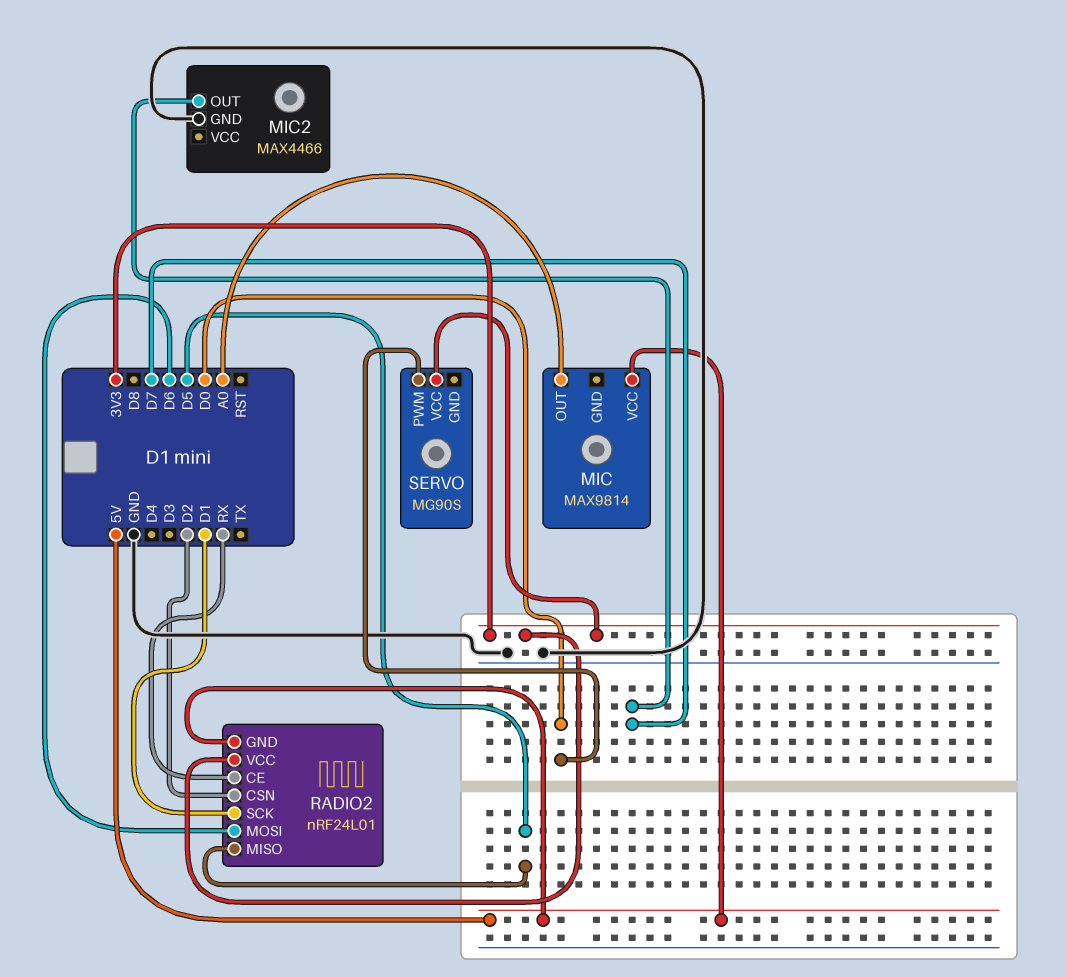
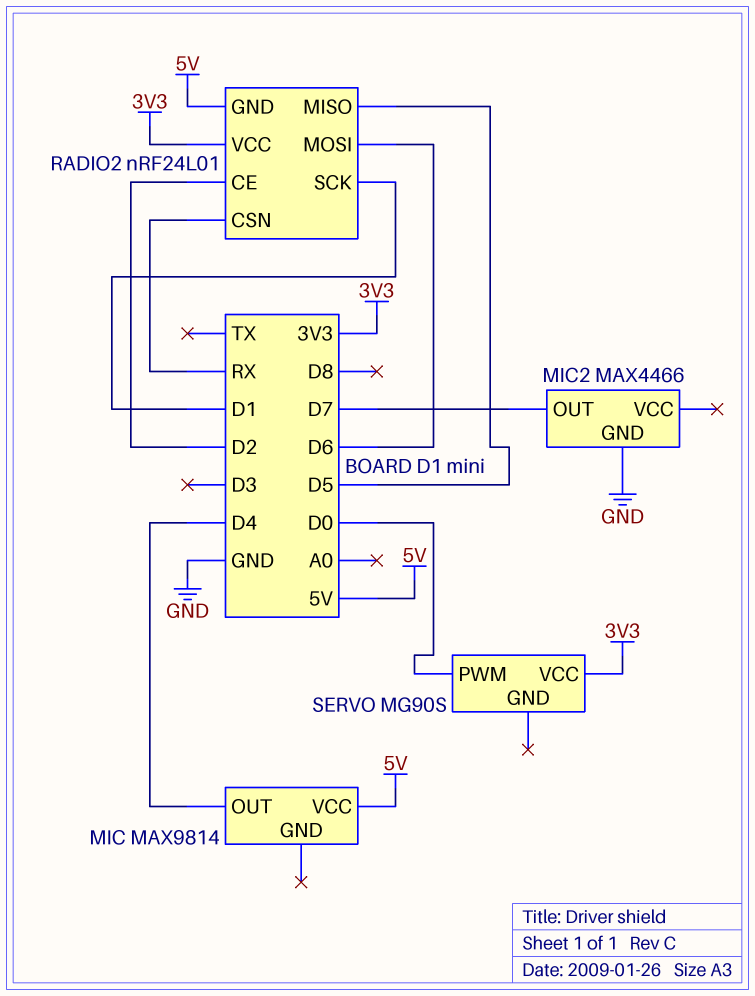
MIC pin OUT: A0 -> D4
RADIO2 pin CE: RX -> D2
RADIO2 pin CSN: D2 -> RX

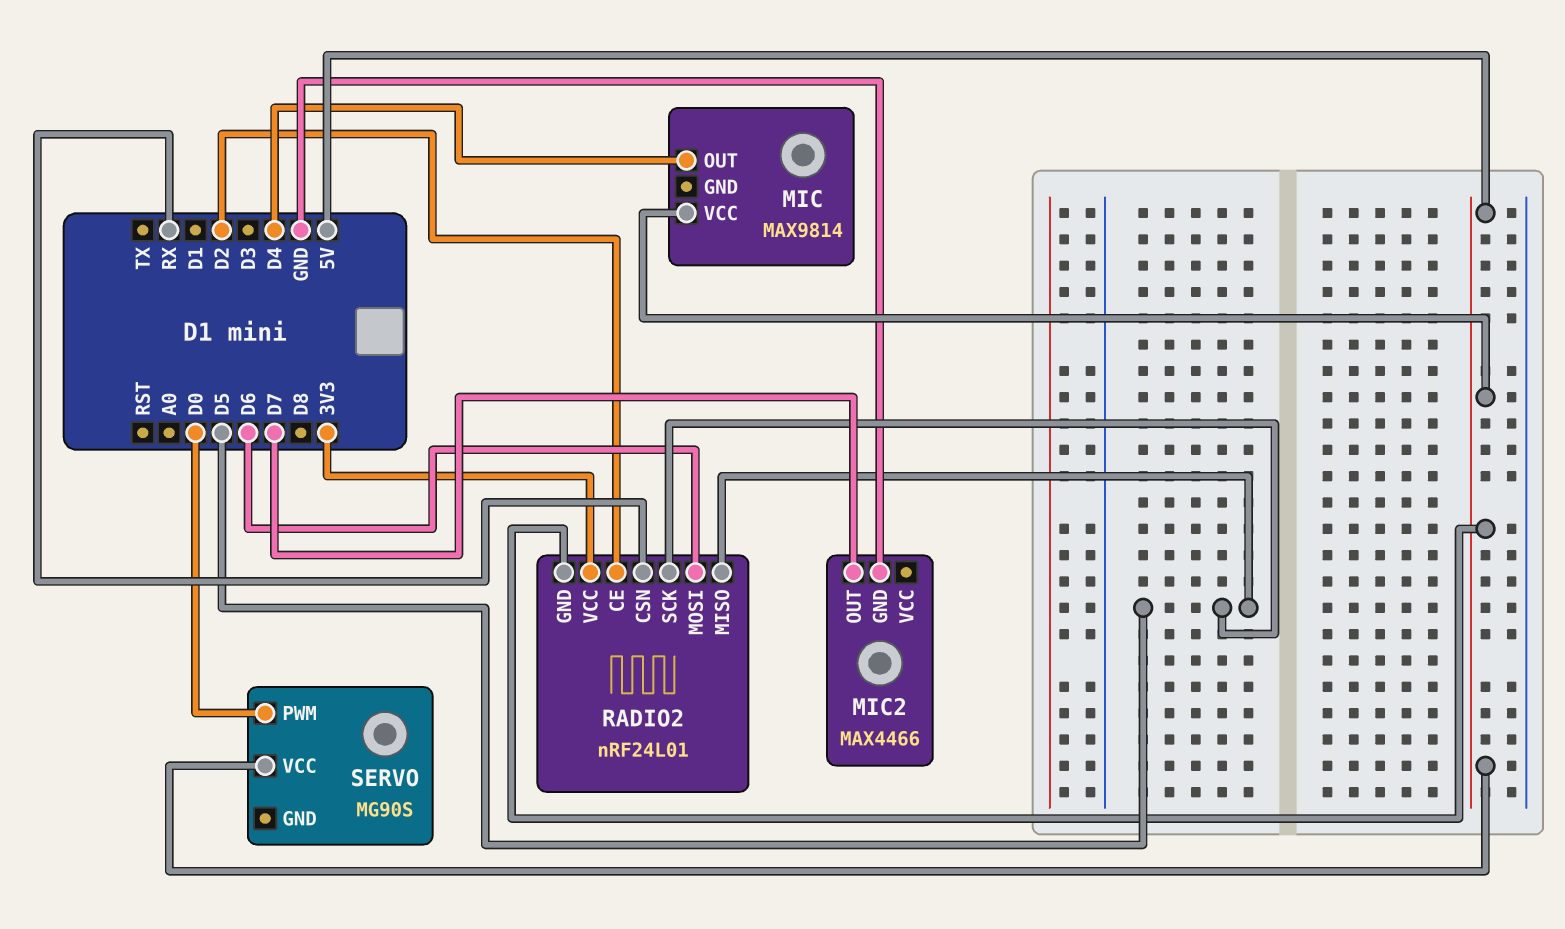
RADIO2 pin SCK: D1 -> D5
SERVO pin VCC: 3V3 -> 5V

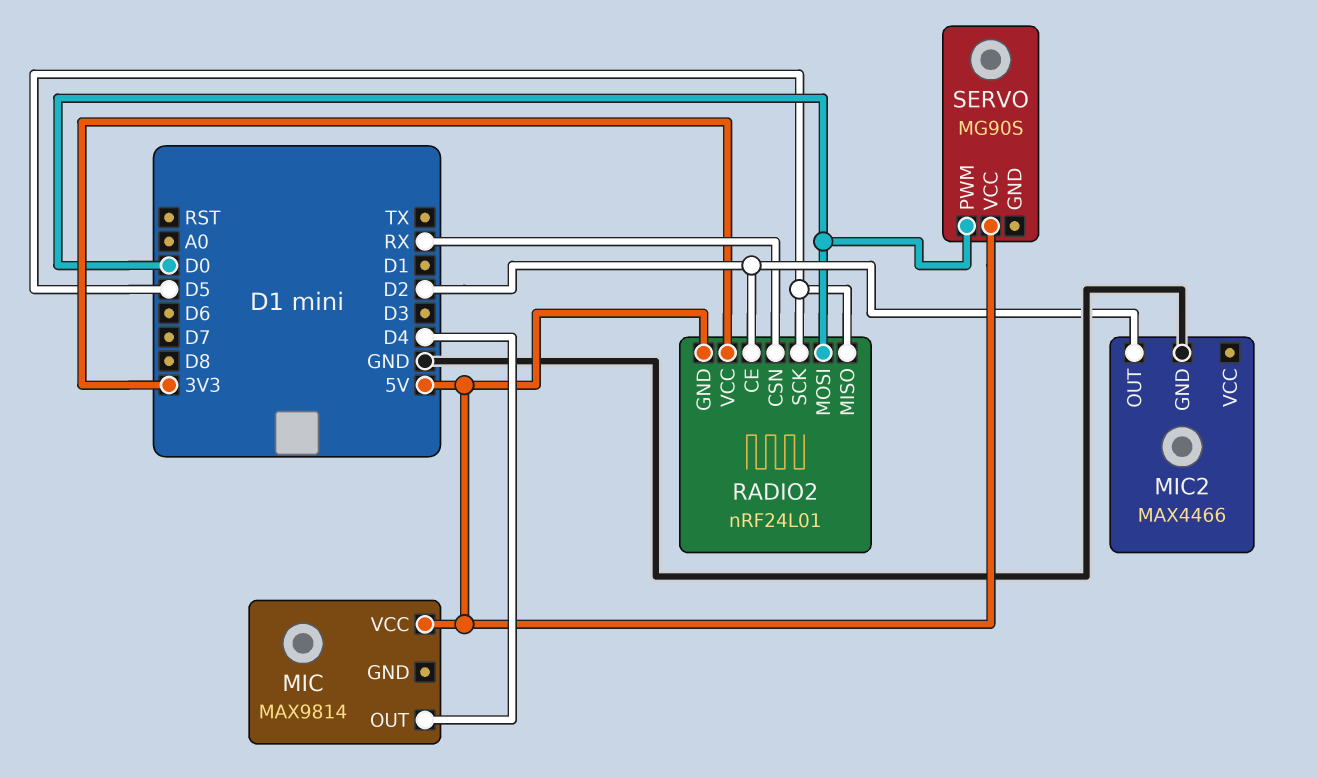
MIC2 pin OUT: D7 -> D2
RADIO2 pin MOSI: D6 -> D0

